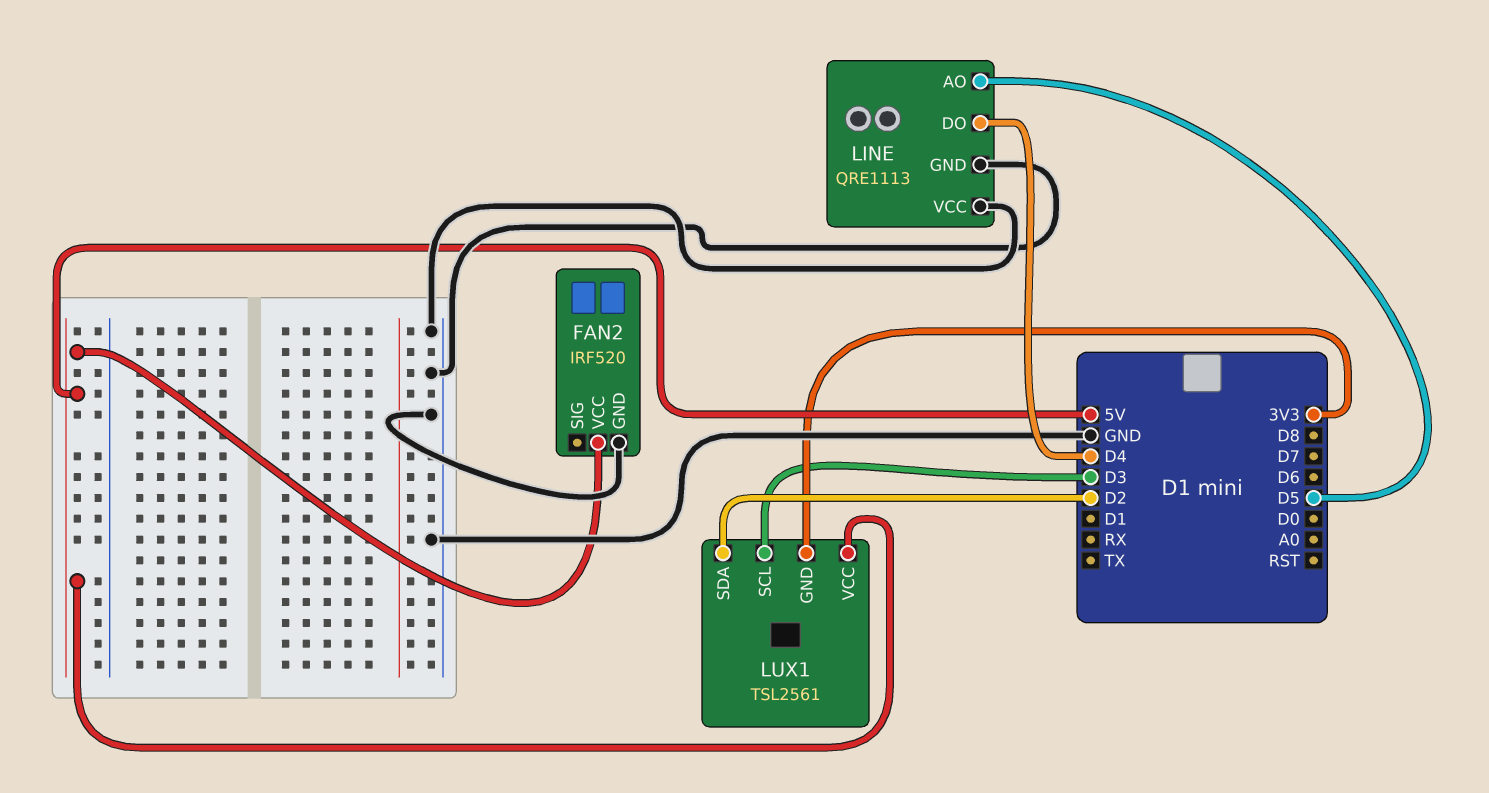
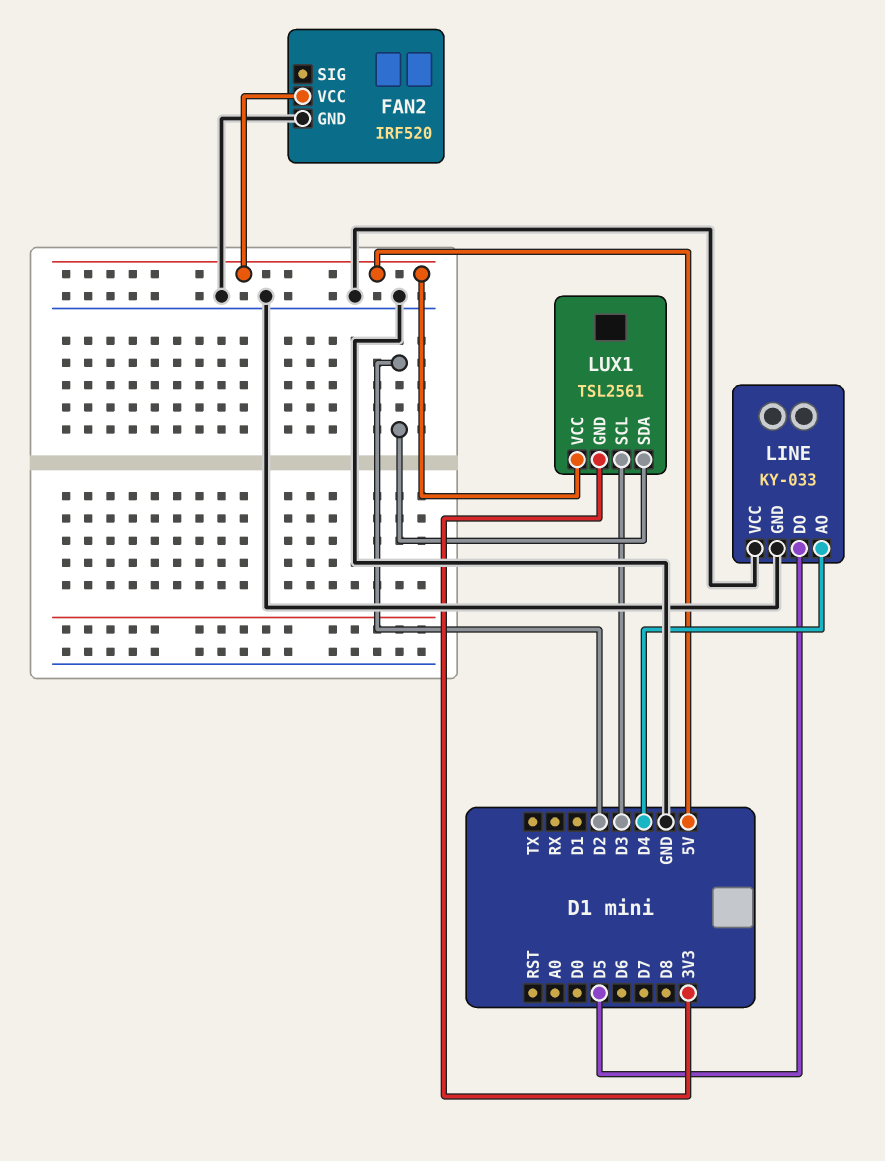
LINE: QRE1113 -> KY-033
LINE pin AO: D5 -> D4
LINE pin DO: D4 -> D5

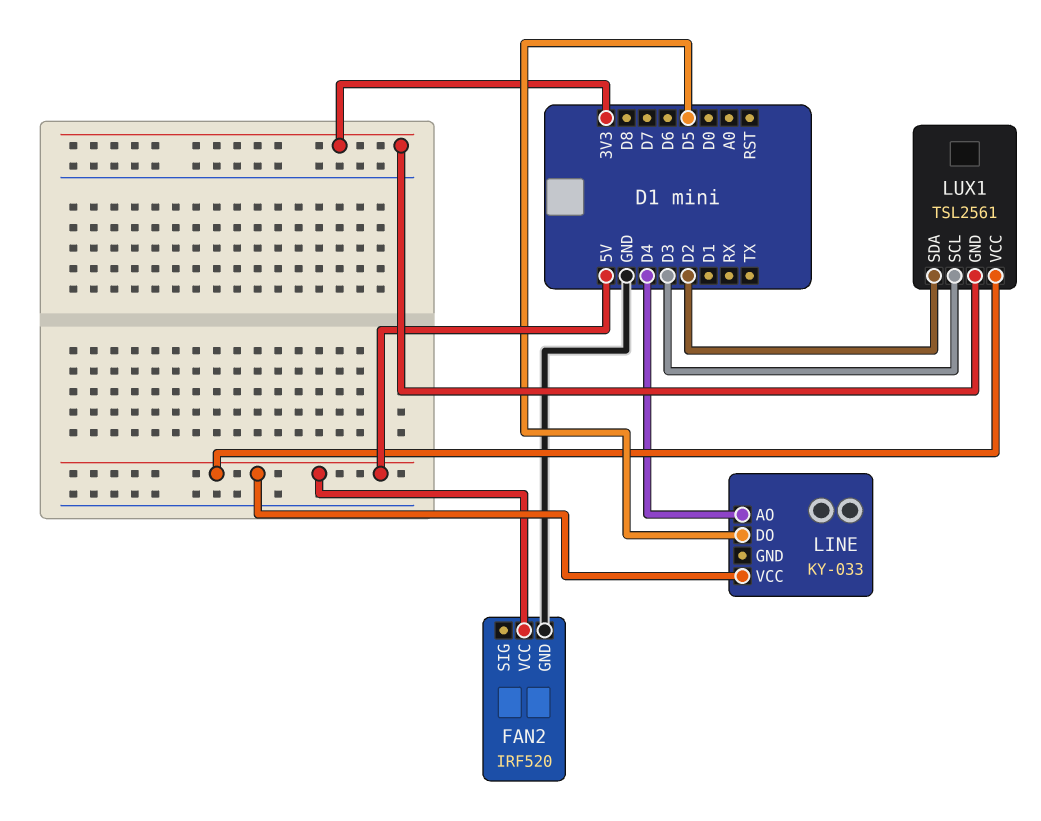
LINE pin GND: GND -> none
LINE pin VCC: GND -> 5V

